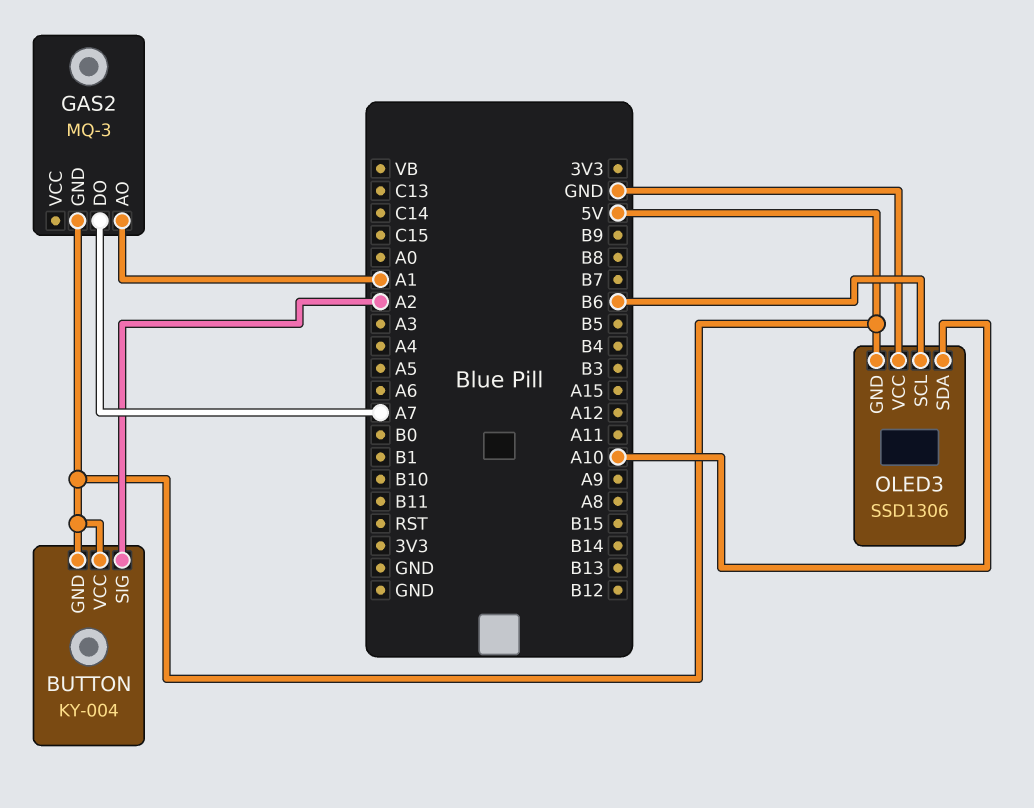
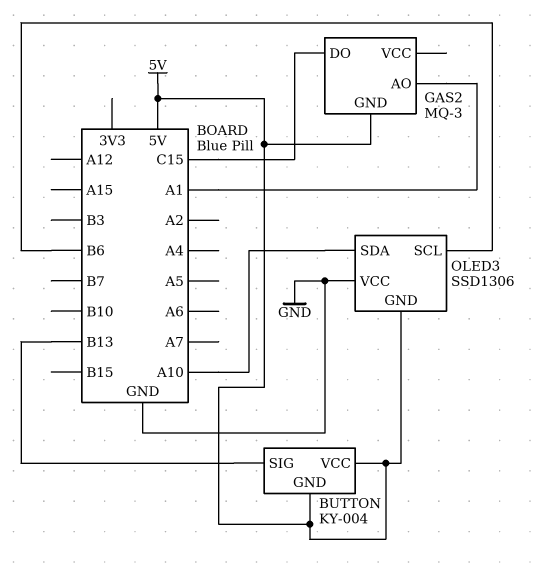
BUTTON pin SIG: A2 -> B13
GAS2 pin DO: A7 -> C15

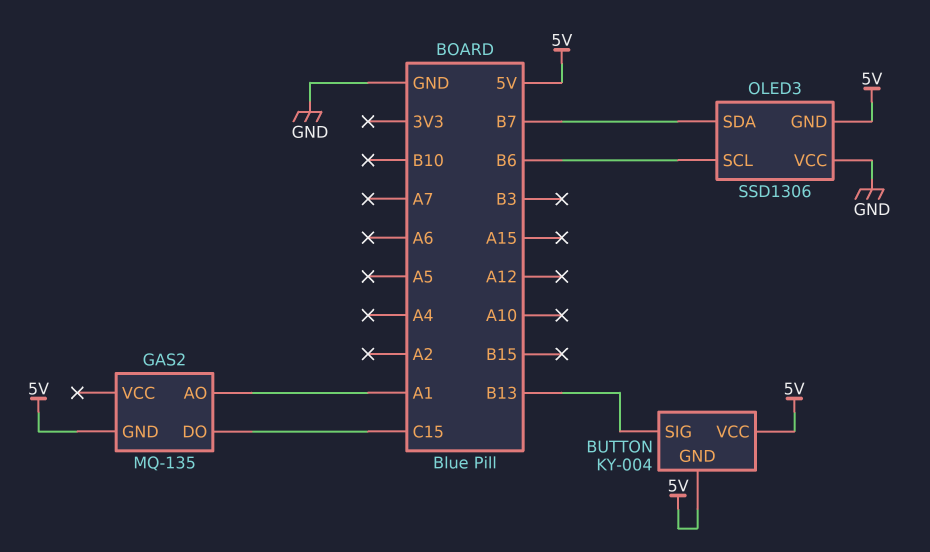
GAS2: MQ-3 -> MQ-135
OLED3 pin SDA: A10 -> B7

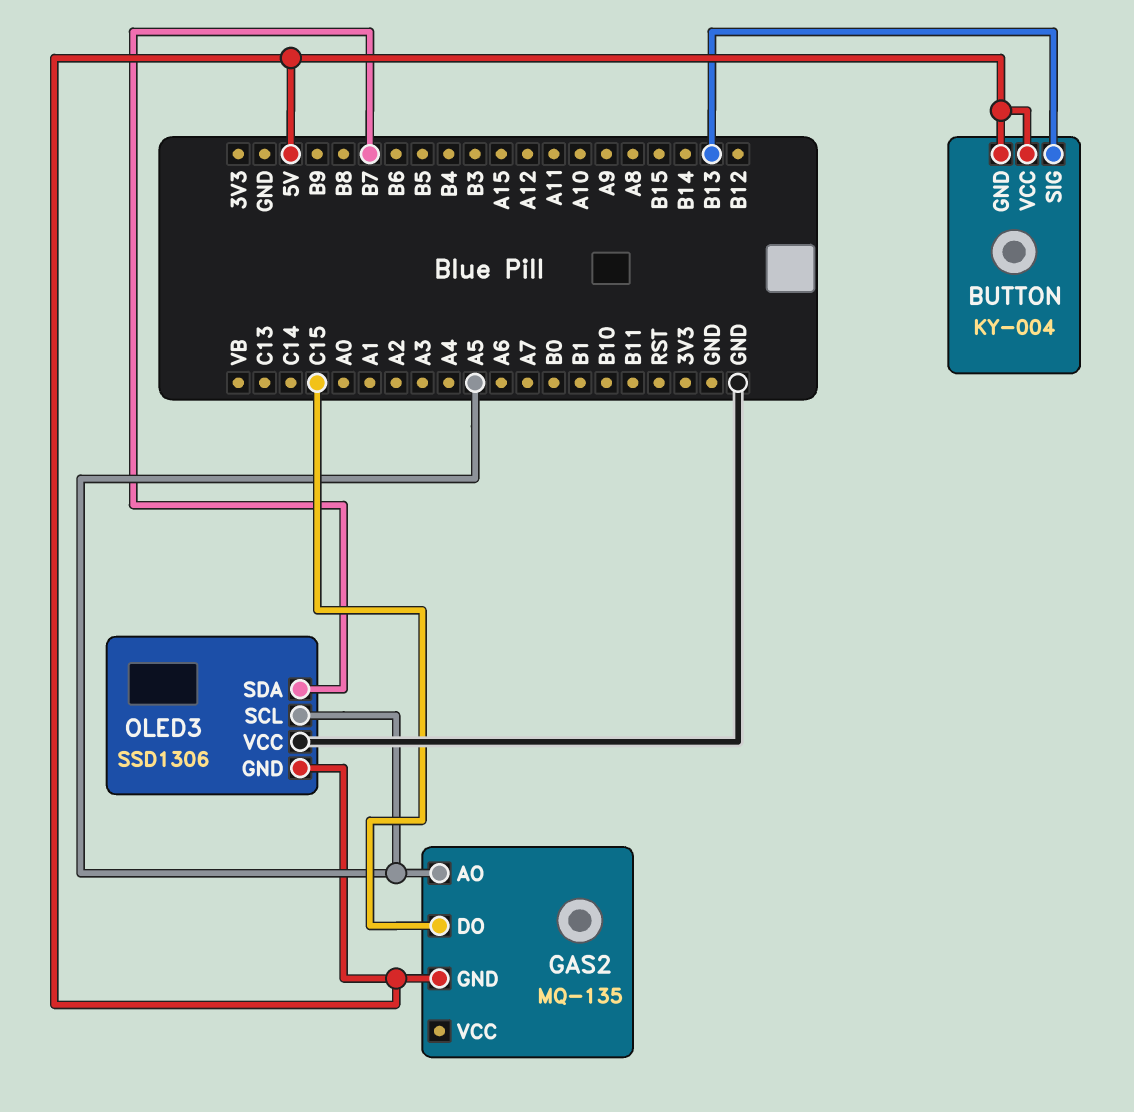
GAS2 pin AO: A1 -> A5
OLED3 pin SCL: B6 -> A5

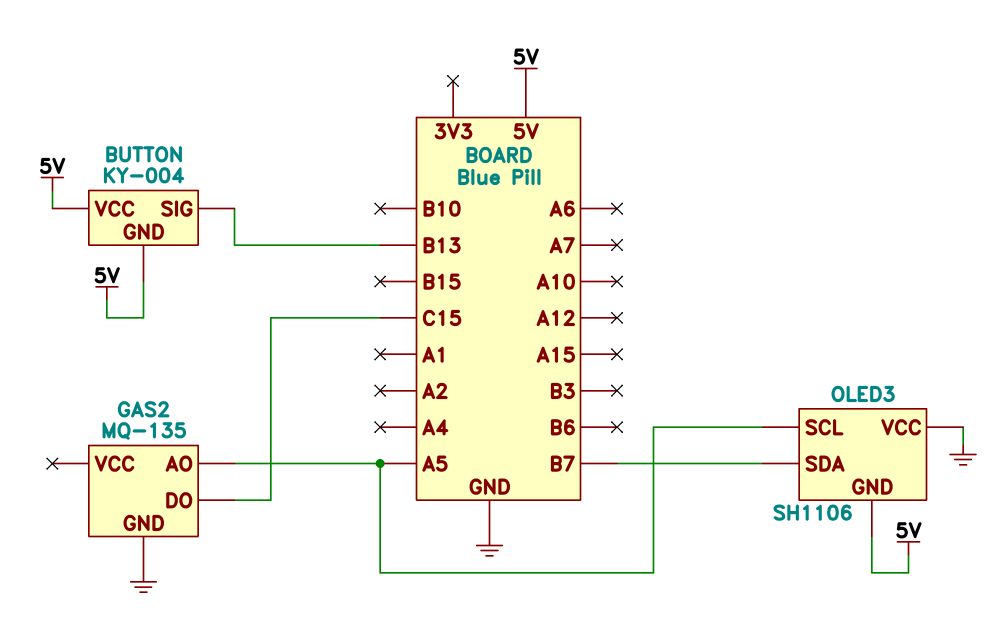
GAS2 pin GND: 5V -> GND
OLED3: SSD1306 -> SH1106

